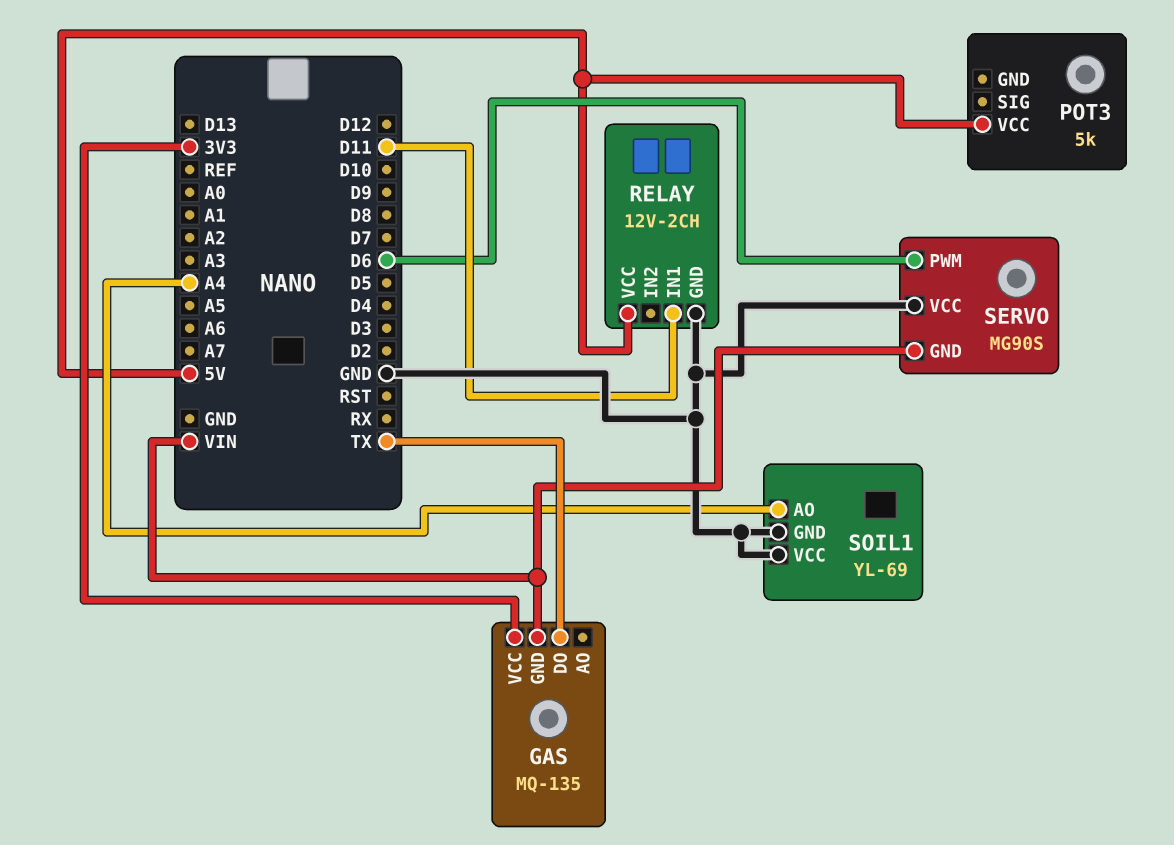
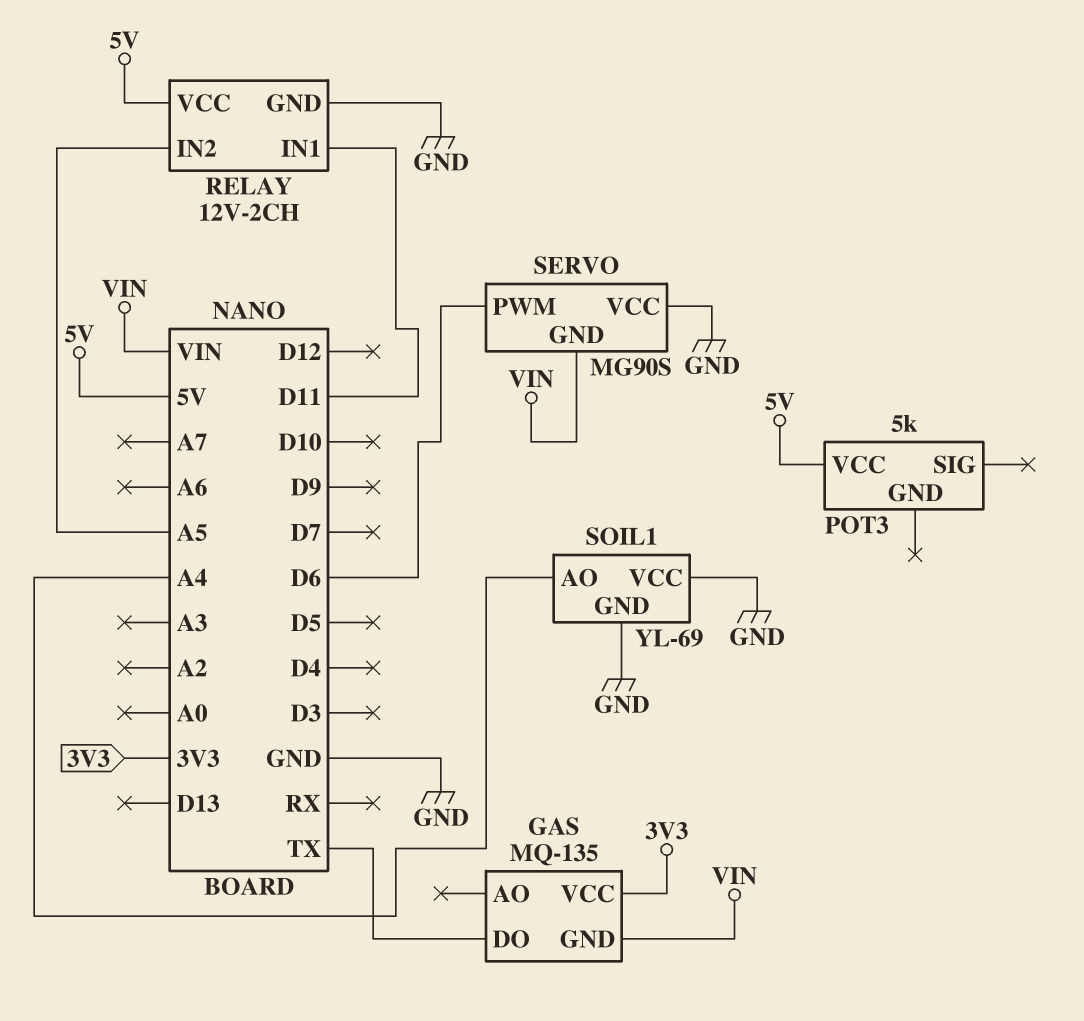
RELAY pin IN2: none -> A5

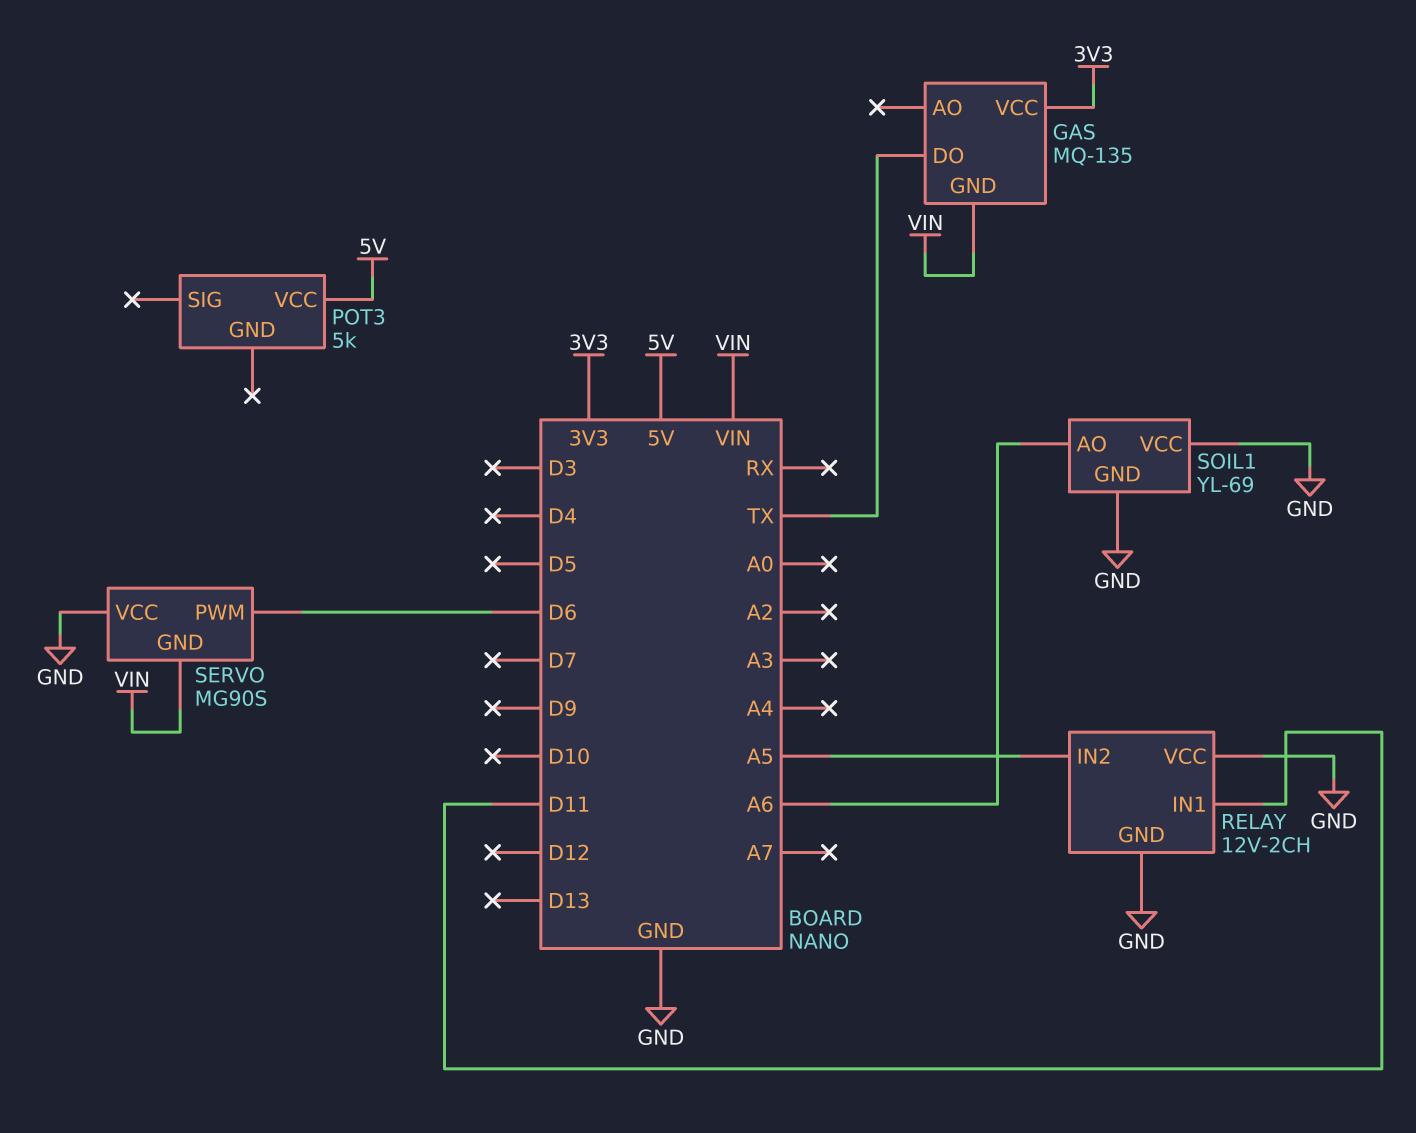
RELAY pin VCC: 5V -> GND
SOIL1 pin AO: A4 -> A6

